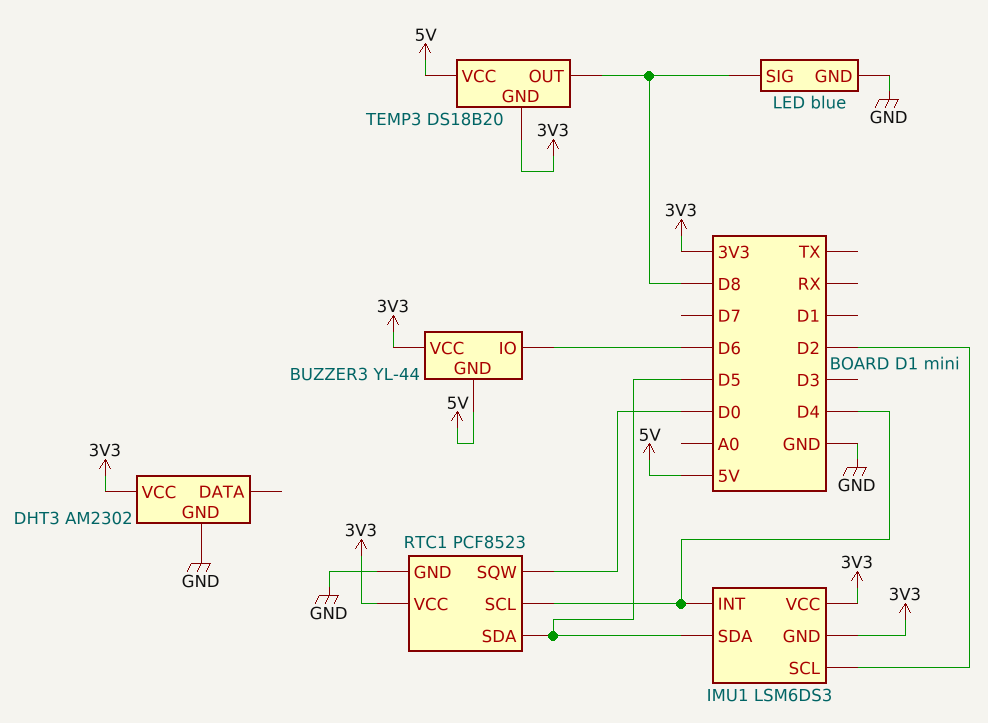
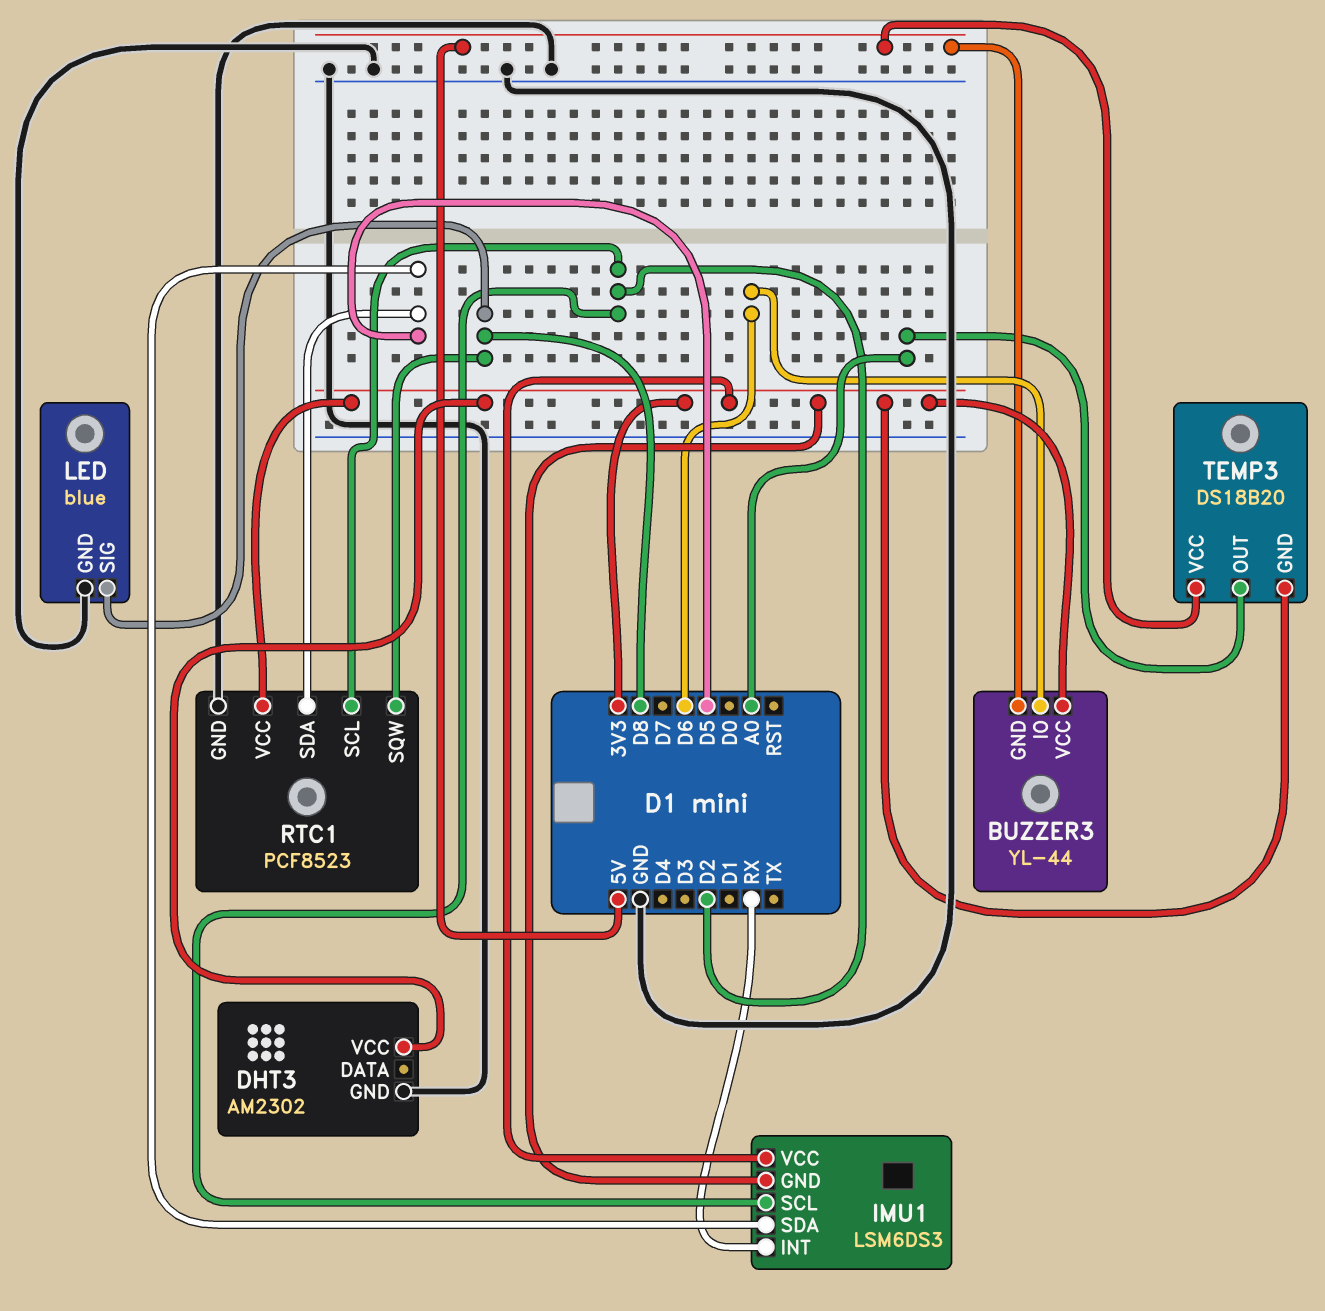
IMU1 pin INT: D4 -> RX
RTC1 pin SCL: D4 -> D2
RTC1 pin SQW: D0 -> D8
TEMP3 pin OUT: D8 -> A0

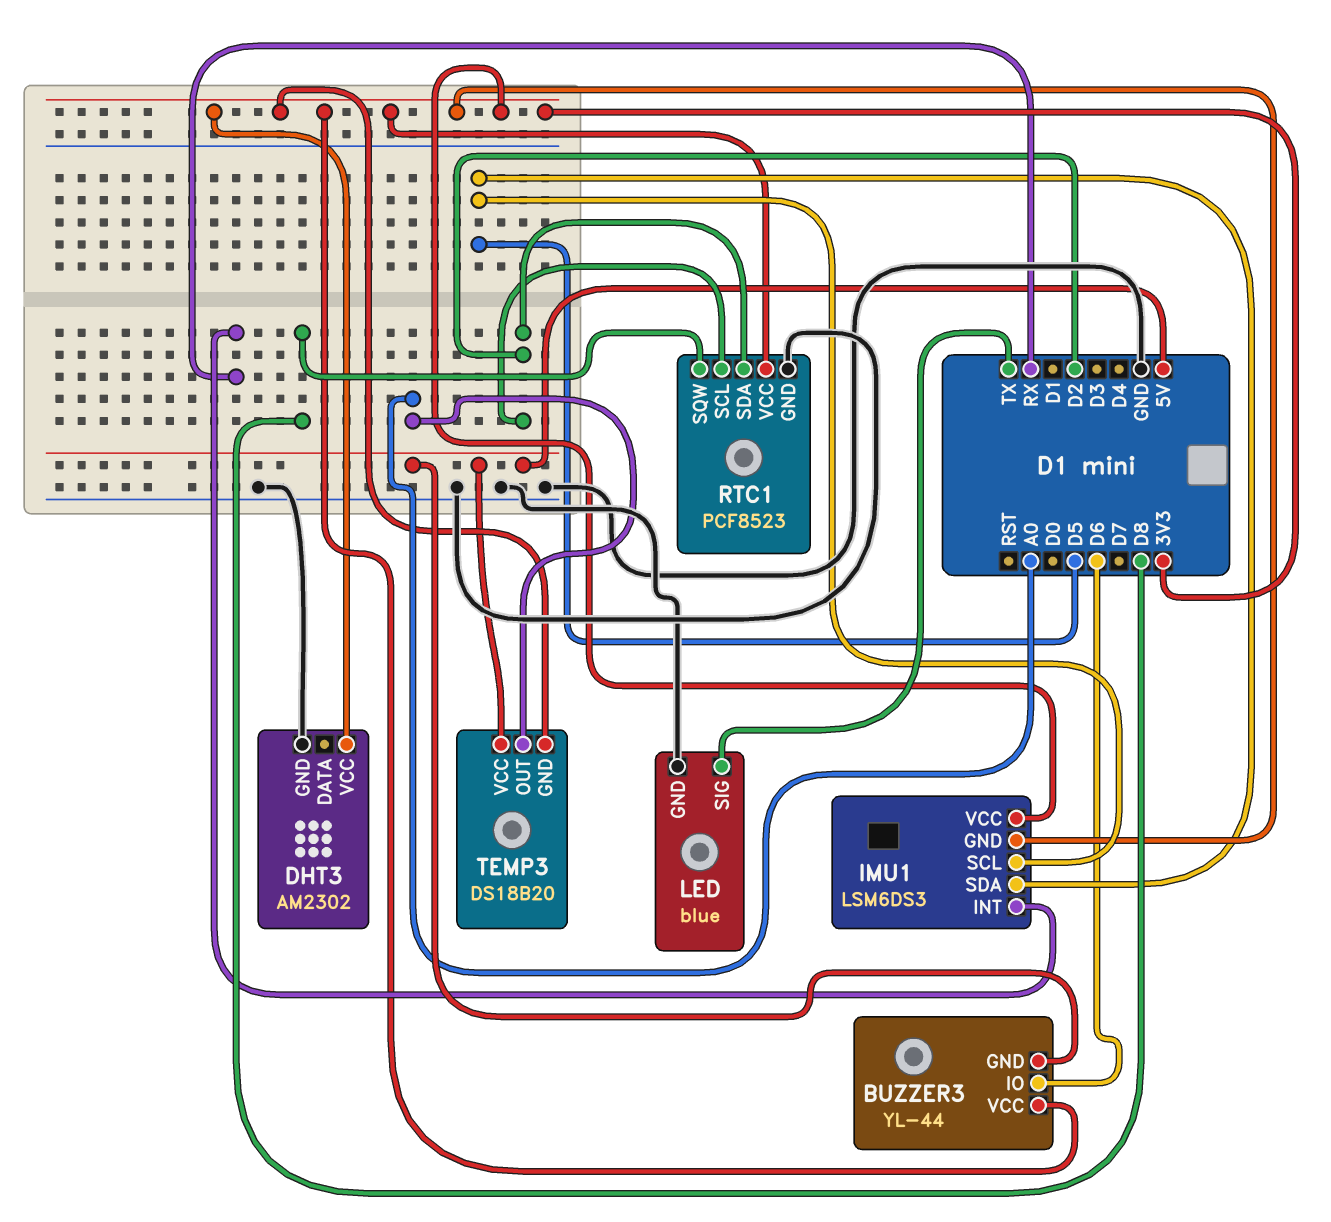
IMU1 pin SCL: D2 -> D5
LED pin SIG: D8 -> TX
RTC1 pin SDA: D5 -> D2

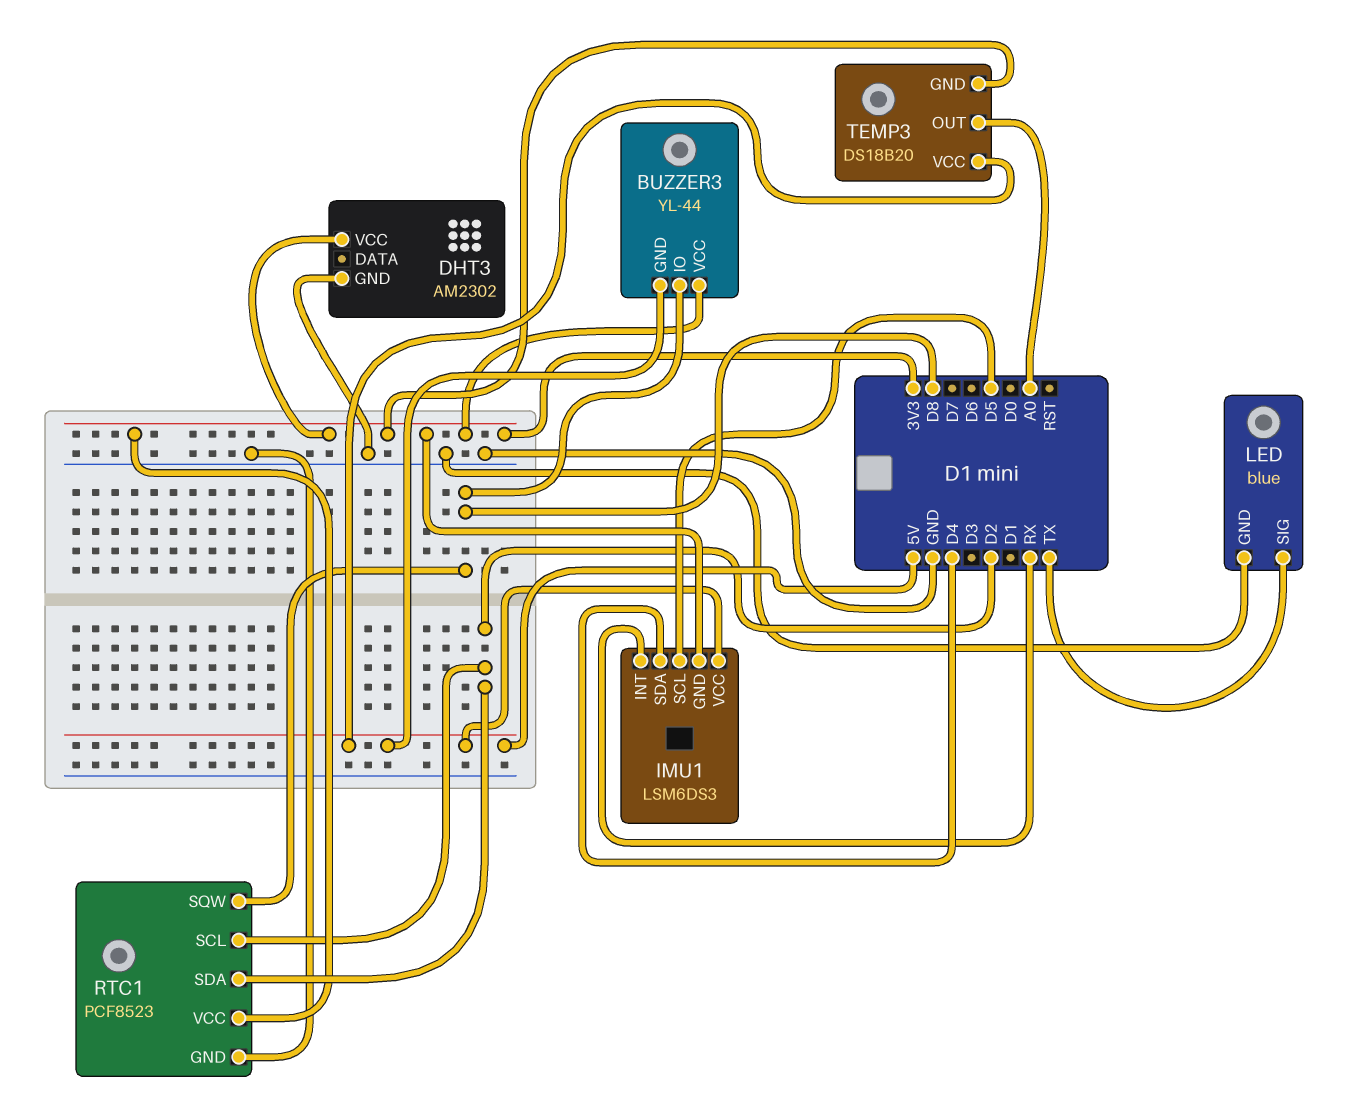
BUZZER3 pin IO: D6 -> D8
IMU1 pin SDA: D5 -> D4
IMU1 pin VCC: 3V3 -> 5V

